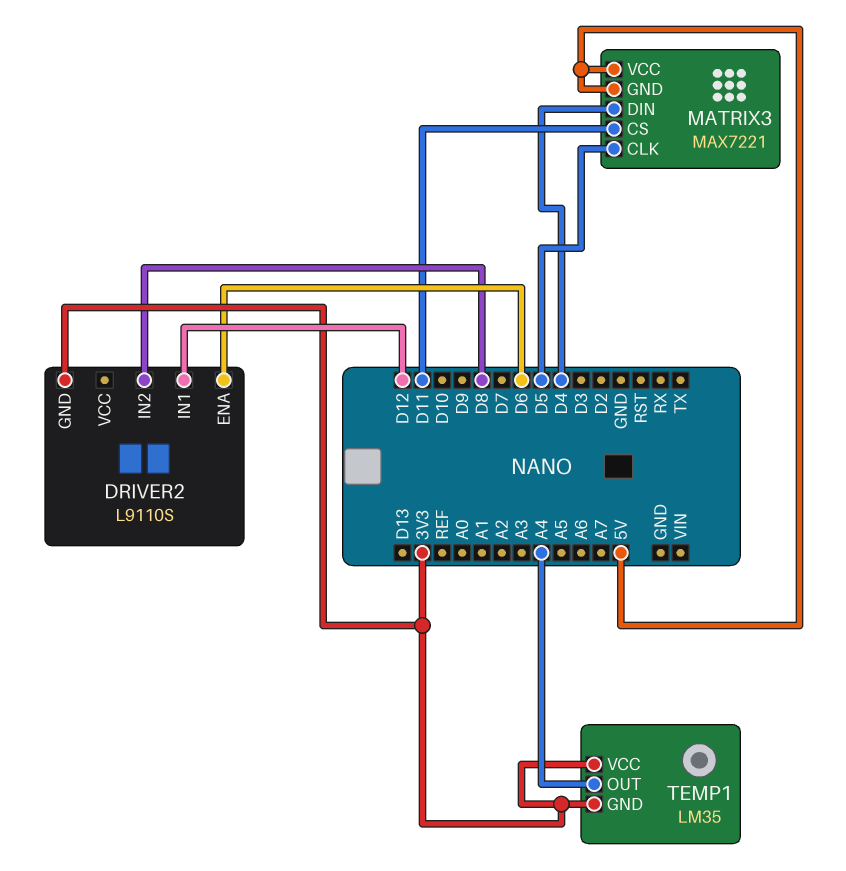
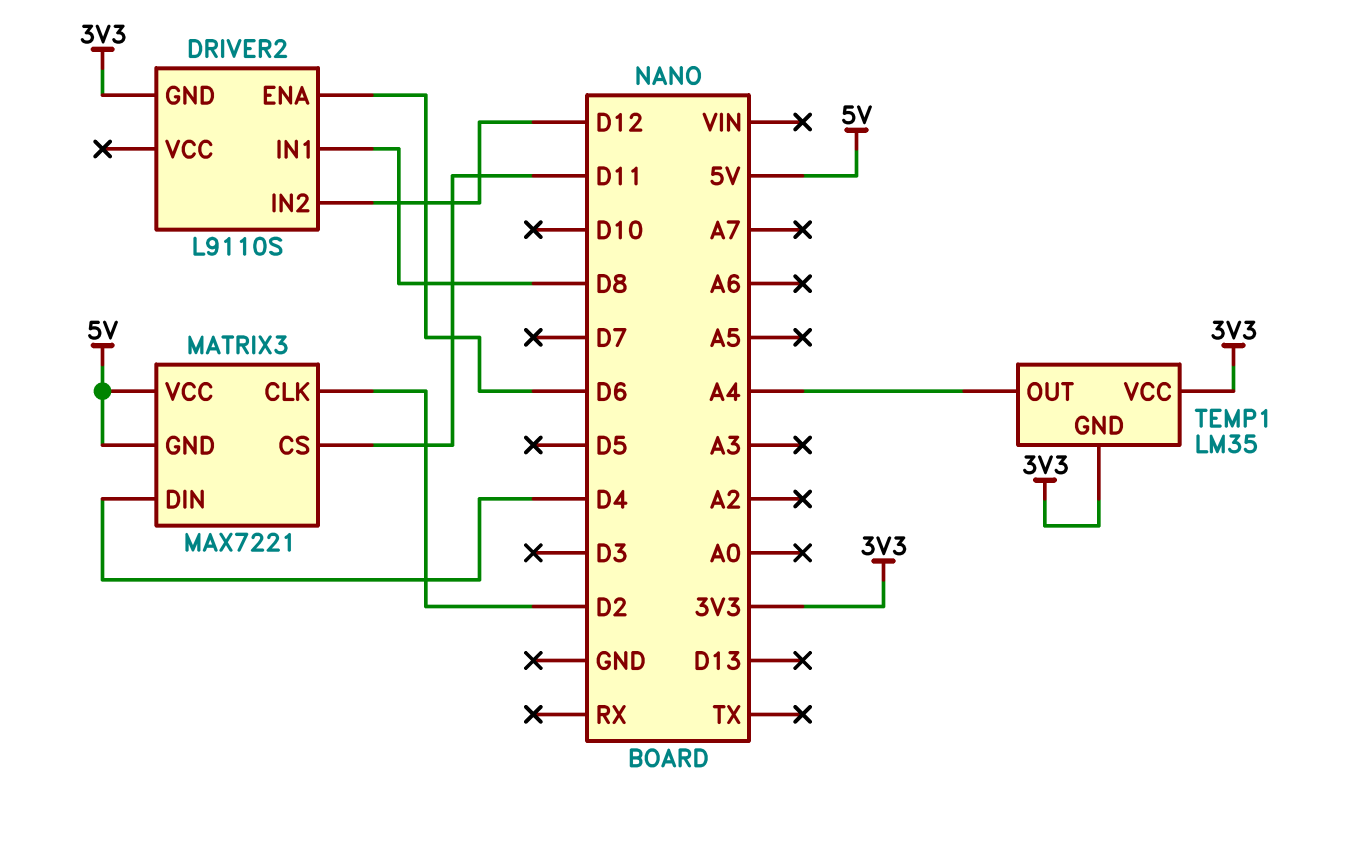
DRIVER2 pin IN1: D12 -> D8
DRIVER2 pin IN2: D8 -> D12
MATRIX3 pin CLK: D5 -> D2

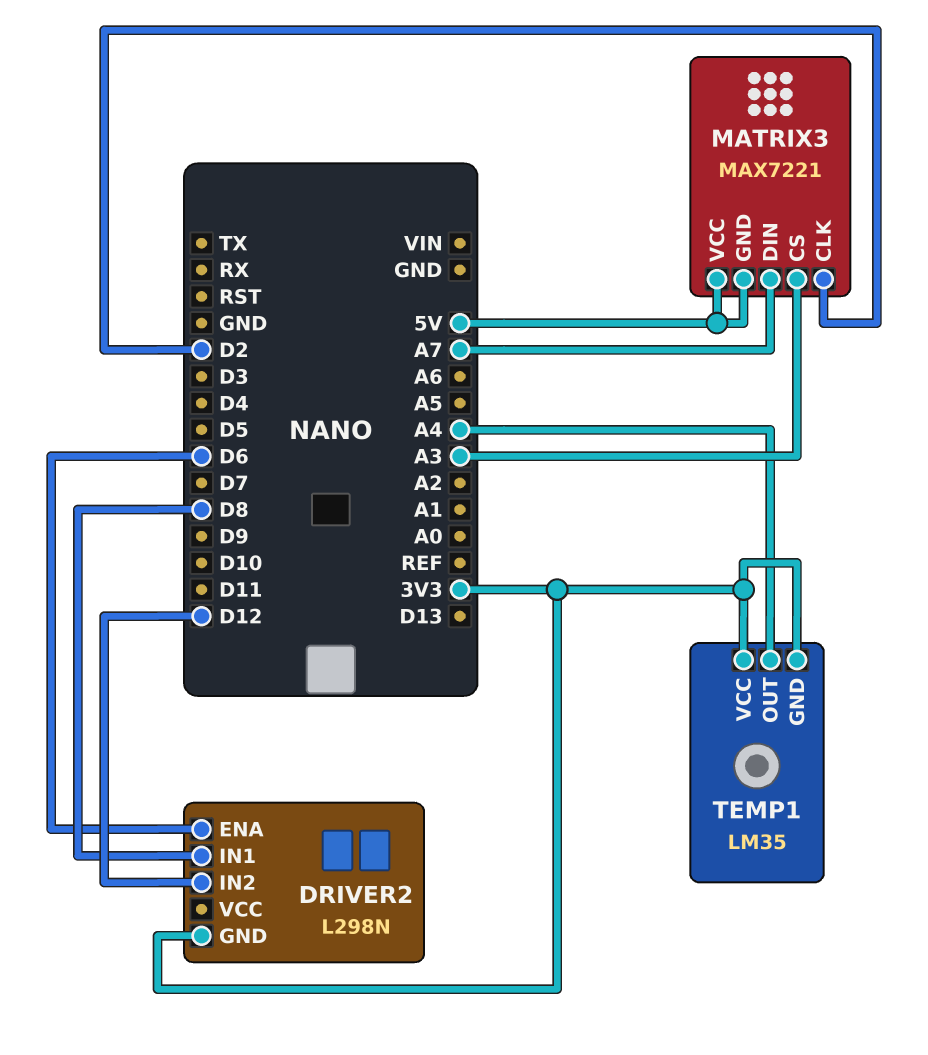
DRIVER2: L9110S -> L298N
MATRIX3 pin CS: D11 -> A3
MATRIX3 pin DIN: D4 -> A7

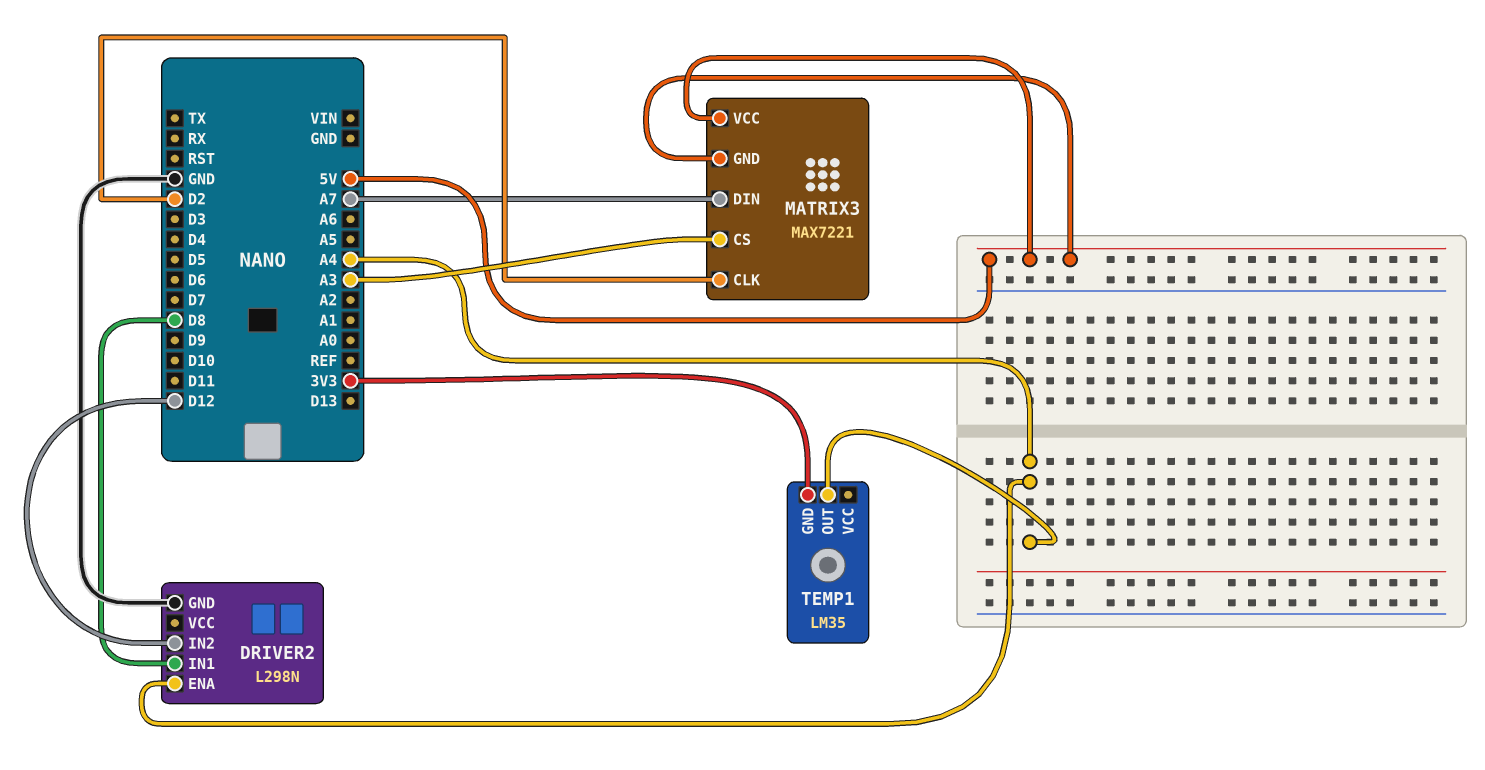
DRIVER2 pin ENA: D6 -> A4
DRIVER2 pin GND: 3V3 -> GND
TEMP1 pin VCC: 3V3 -> none

